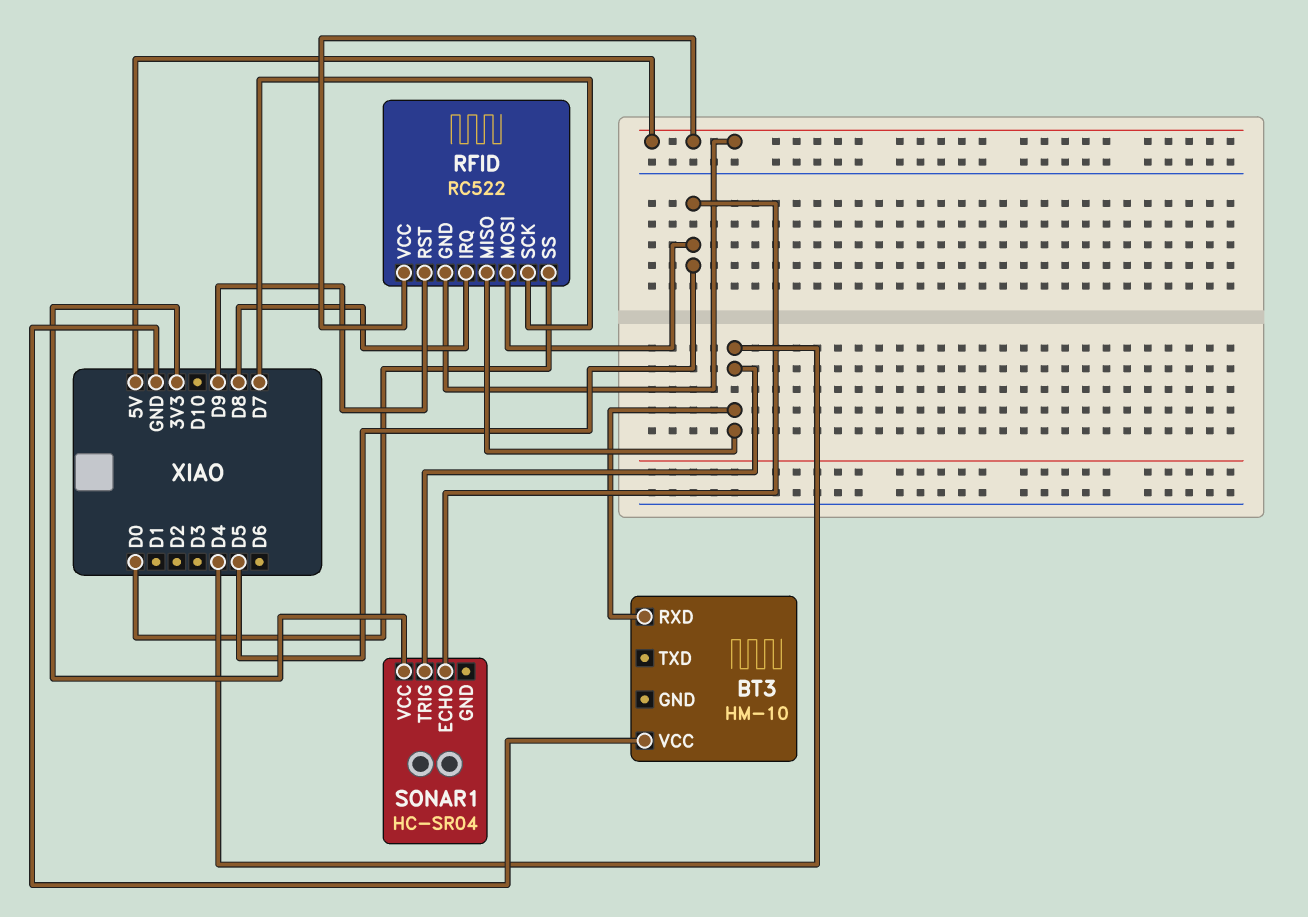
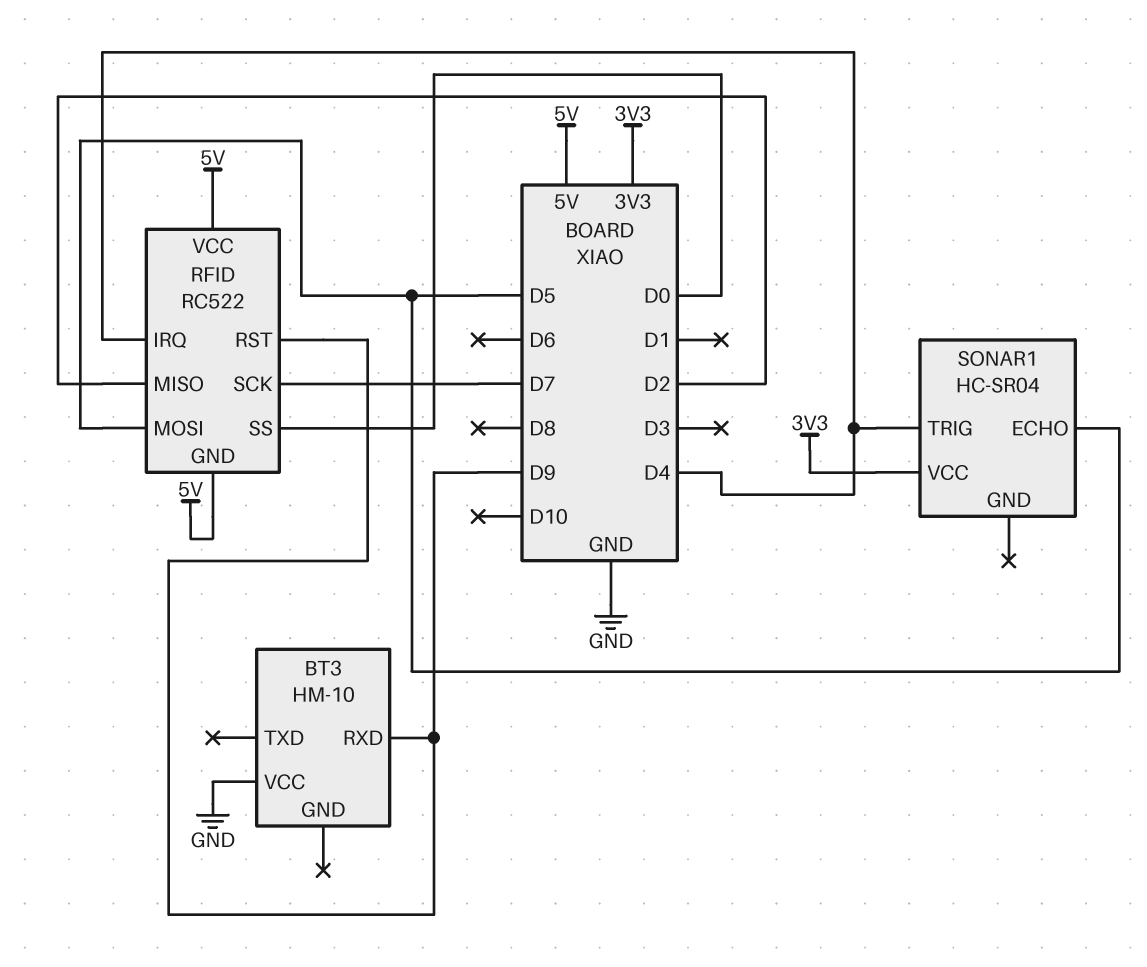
BT3 pin RXD: D4 -> D9
RFID pin IRQ: D8 -> D4
RFID pin MISO: D4 -> D2

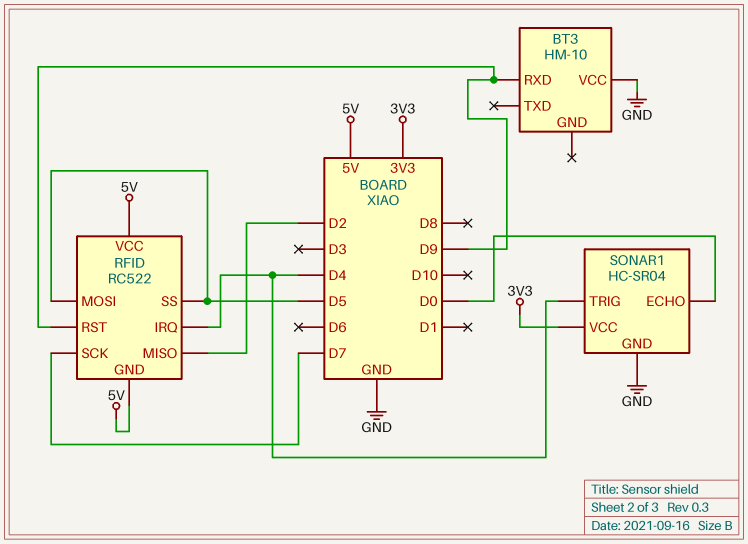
RFID pin SS: D0 -> D5
SONAR1 pin ECHO: D5 -> D0
SONAR1 pin GND: none -> GND

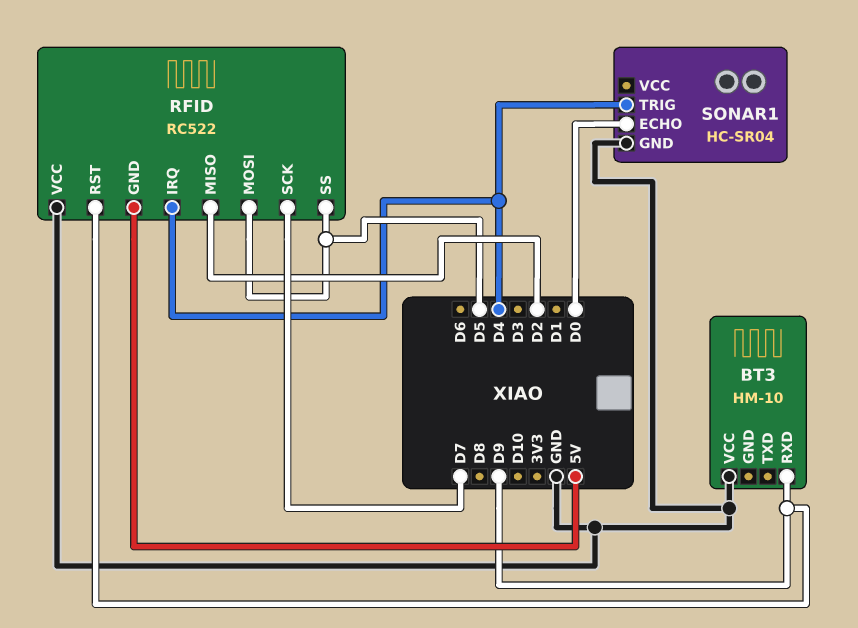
RFID pin VCC: 5V -> GND
SONAR1 pin VCC: 3V3 -> none

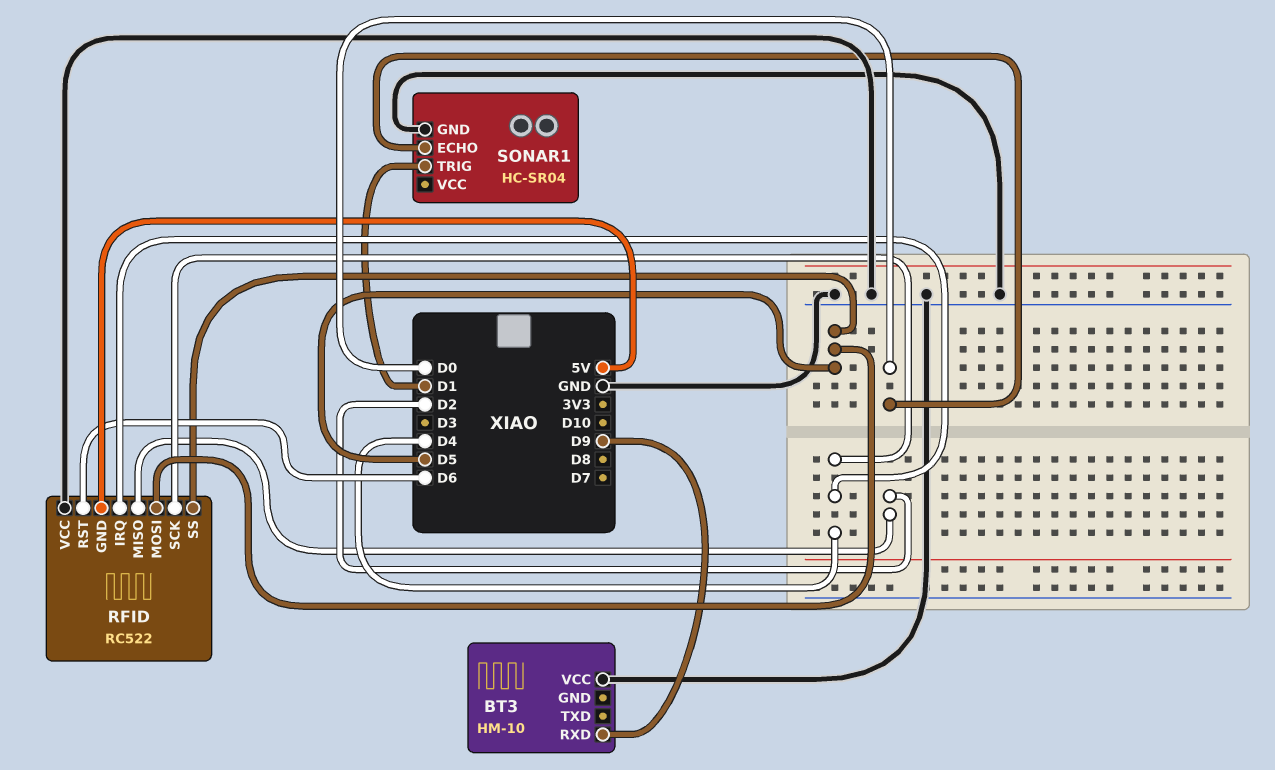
RFID pin RST: D9 -> D6
RFID pin SCK: D7 -> D4
SONAR1 pin TRIG: D4 -> D1

